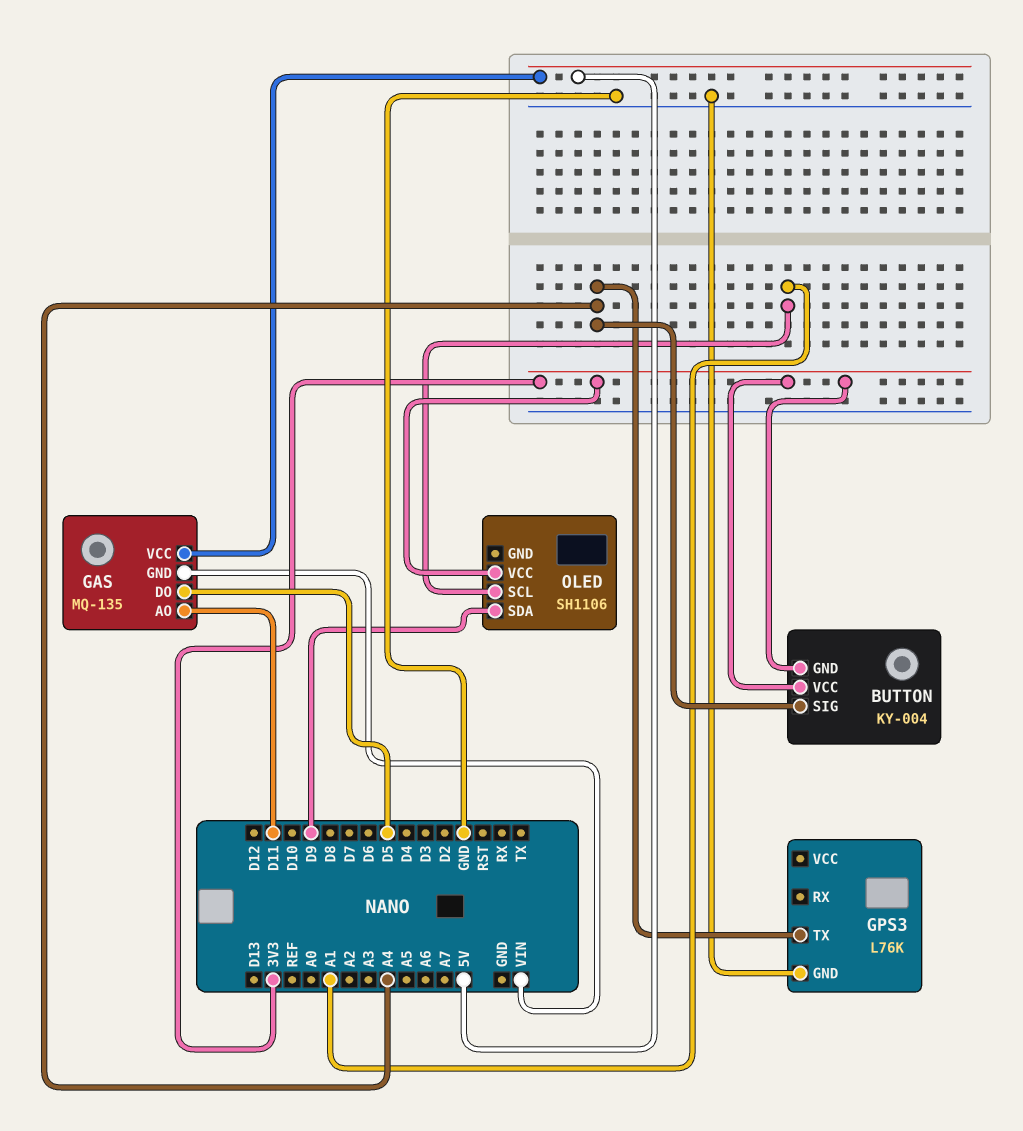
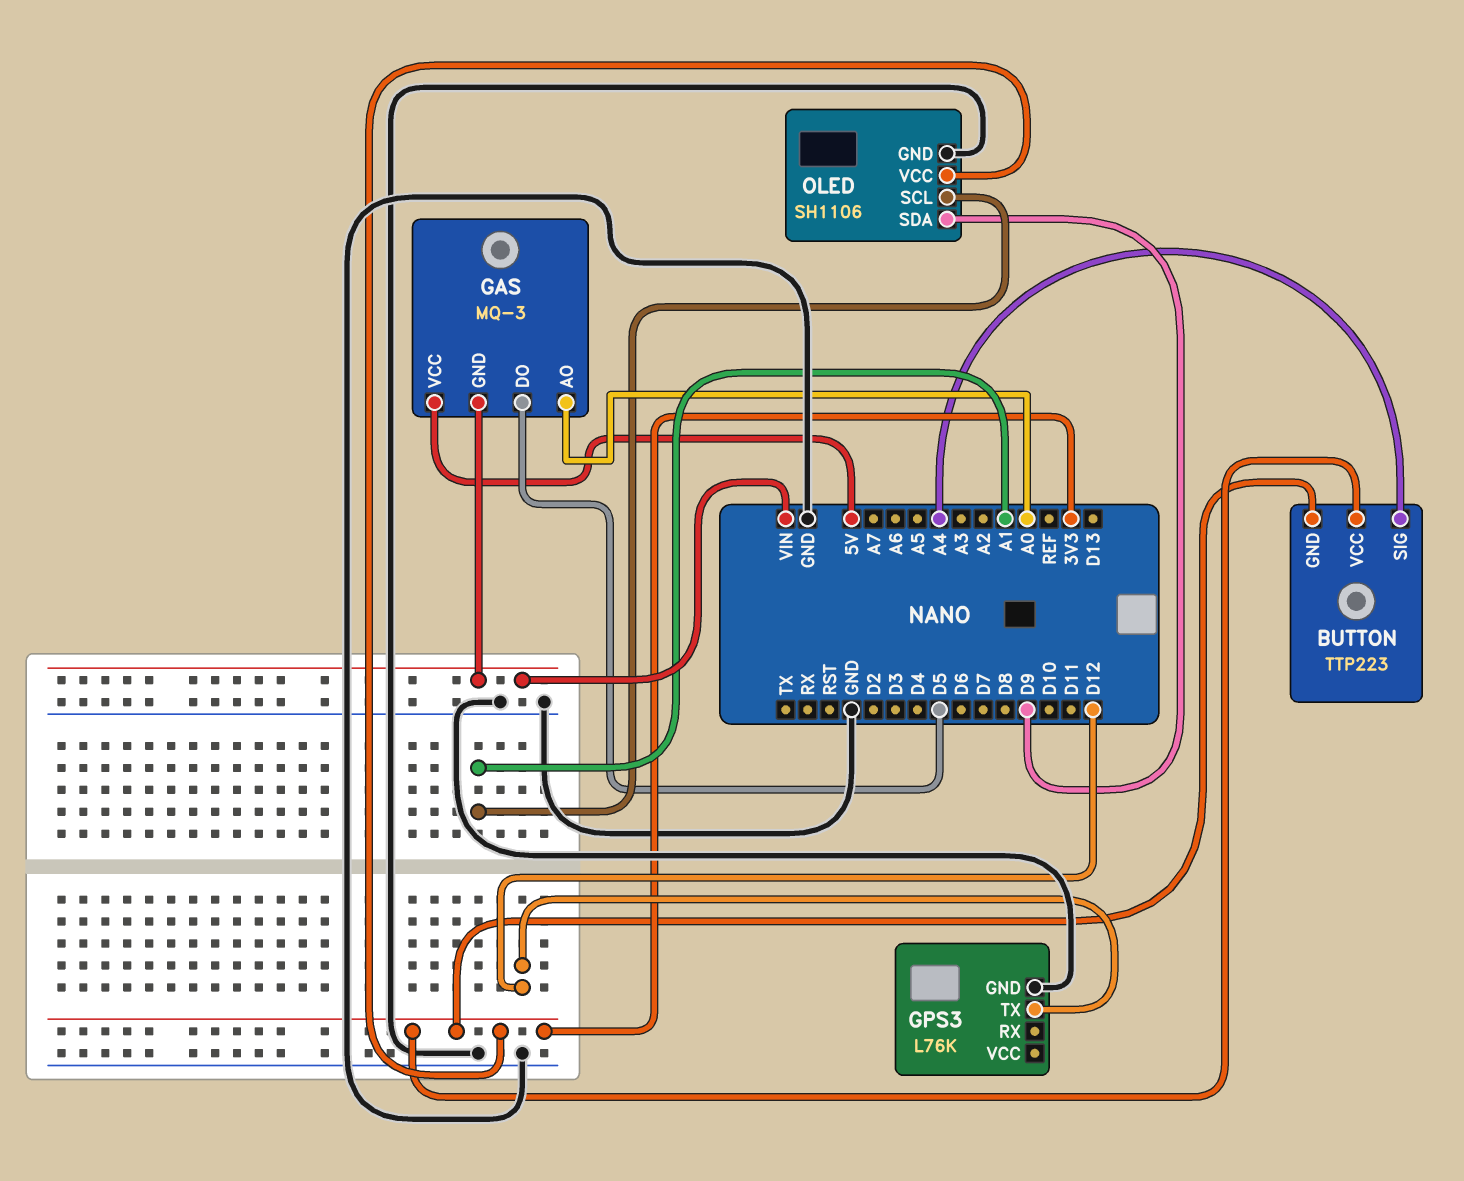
BUTTON: KY-004 -> TTP223
GAS: MQ-135 -> MQ-3
GAS pin AO: D11 -> A0
GPS3 pin TX: A4 -> D12
OLED pin GND: none -> GND

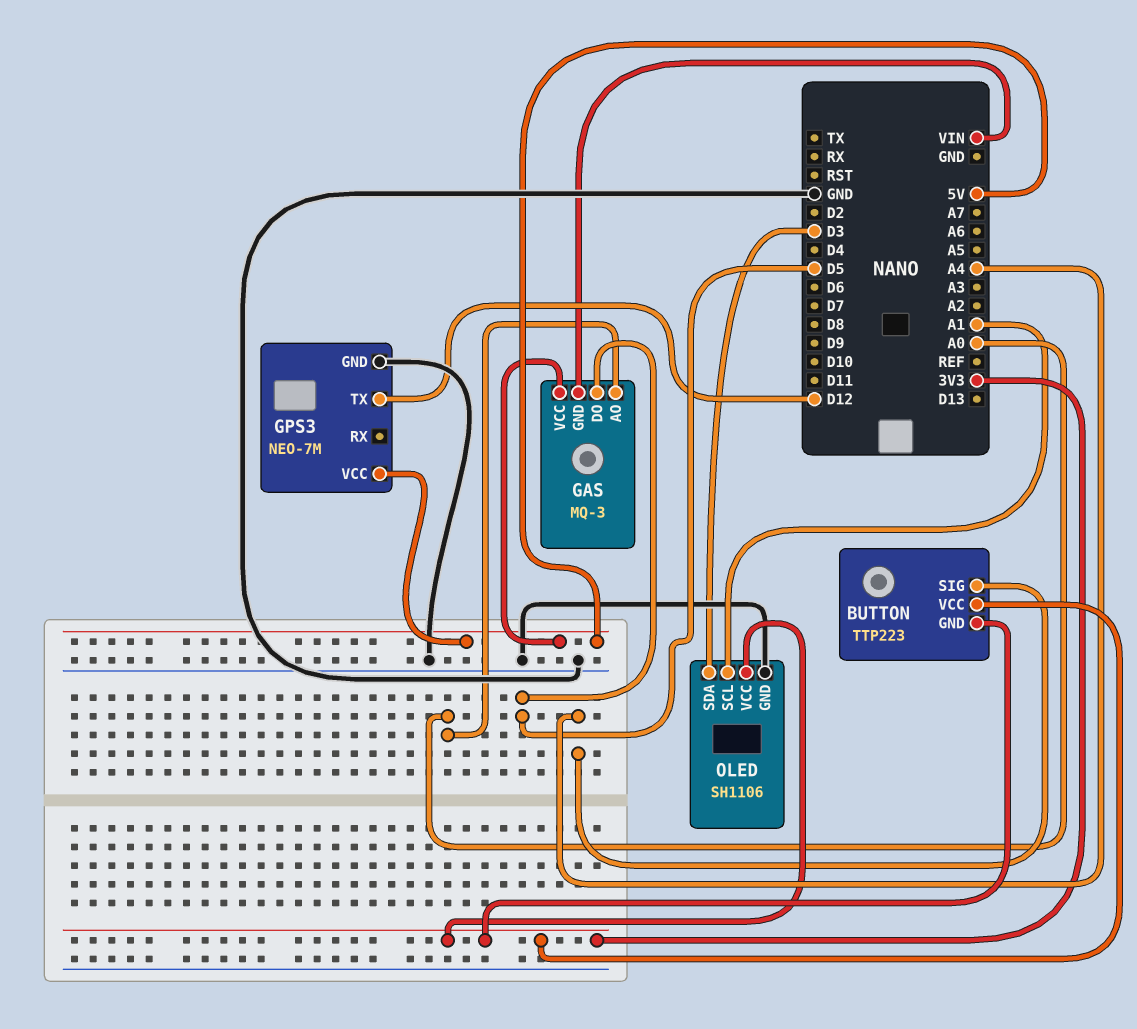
GPS3: L76K -> NEO-7M
GPS3 pin VCC: none -> 5V
OLED pin SDA: D9 -> D3

